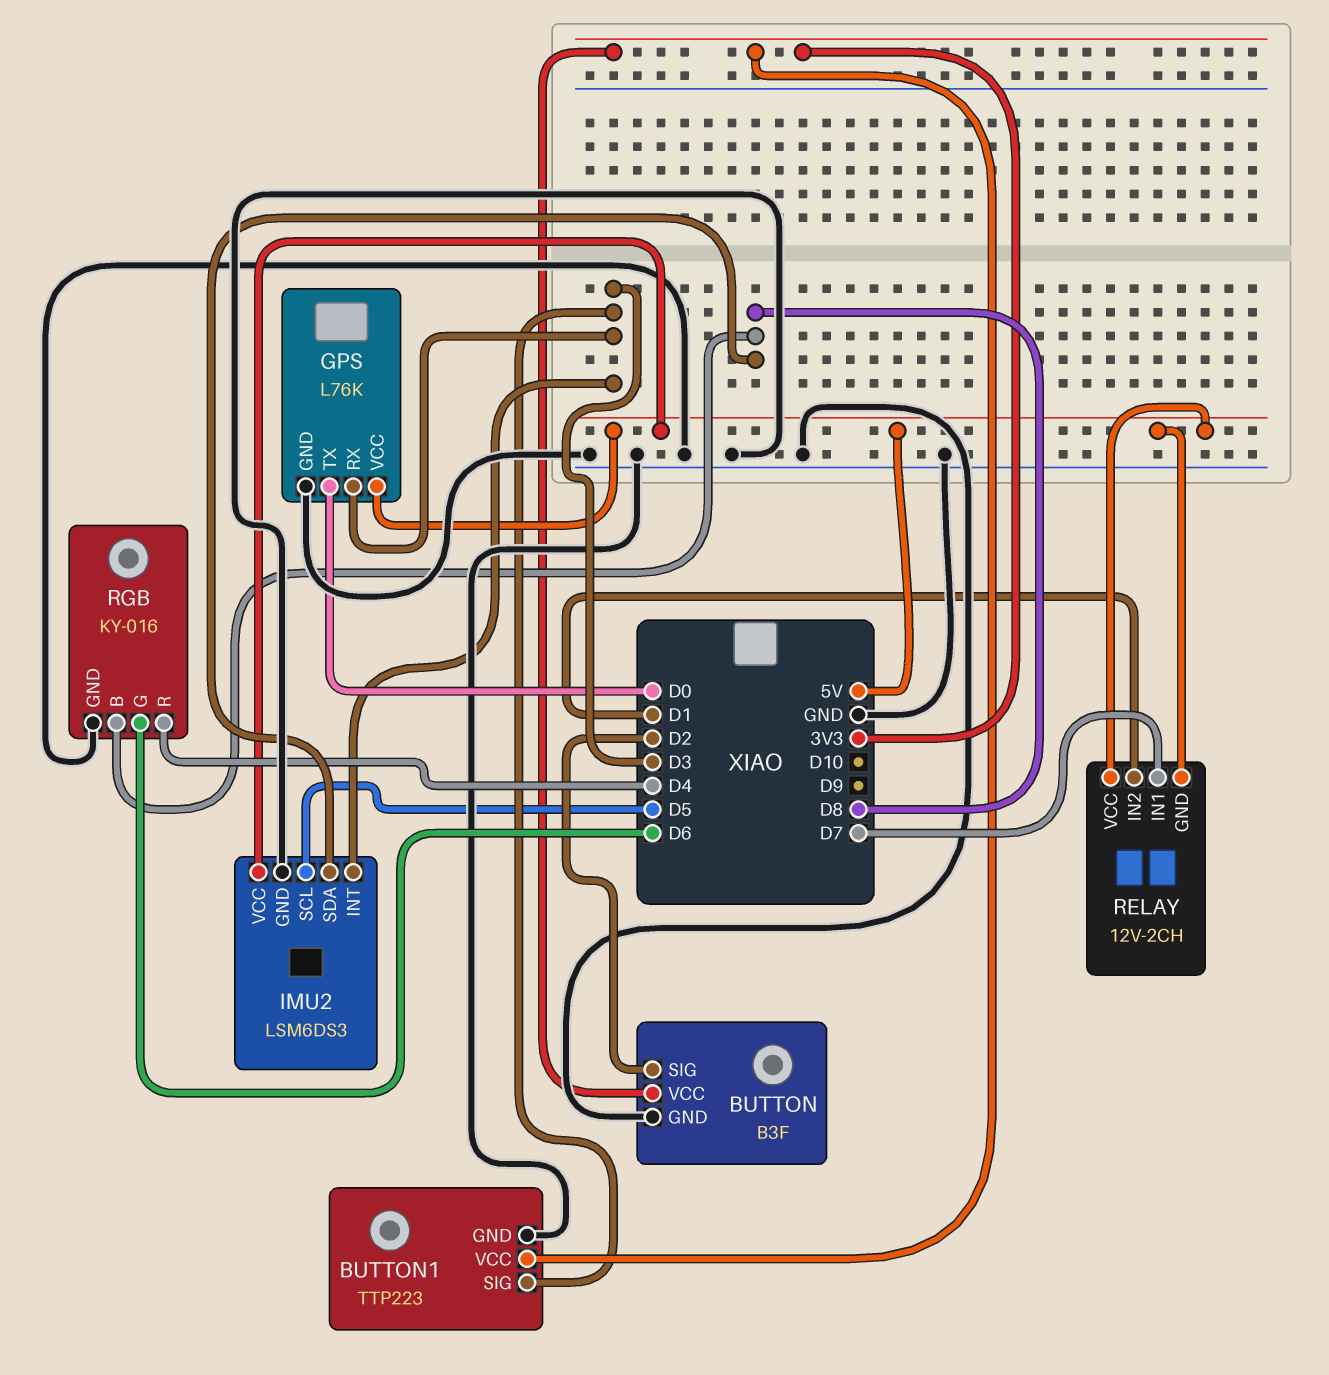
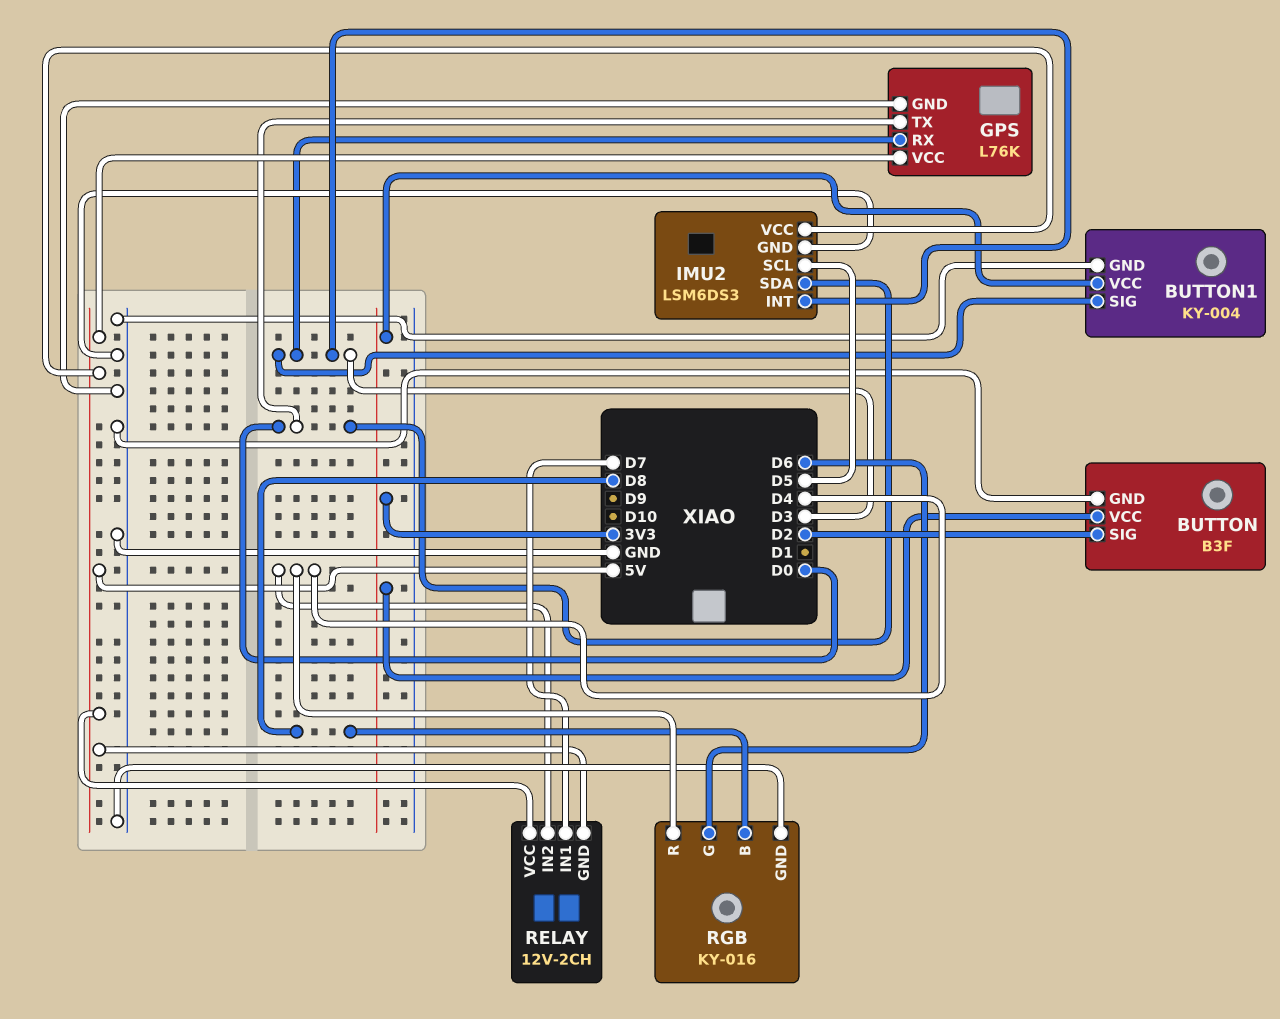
BUTTON1: TTP223 -> KY-004
IMU2 pin SDA: D8 -> D0
RELAY pin IN2: D1 -> D4

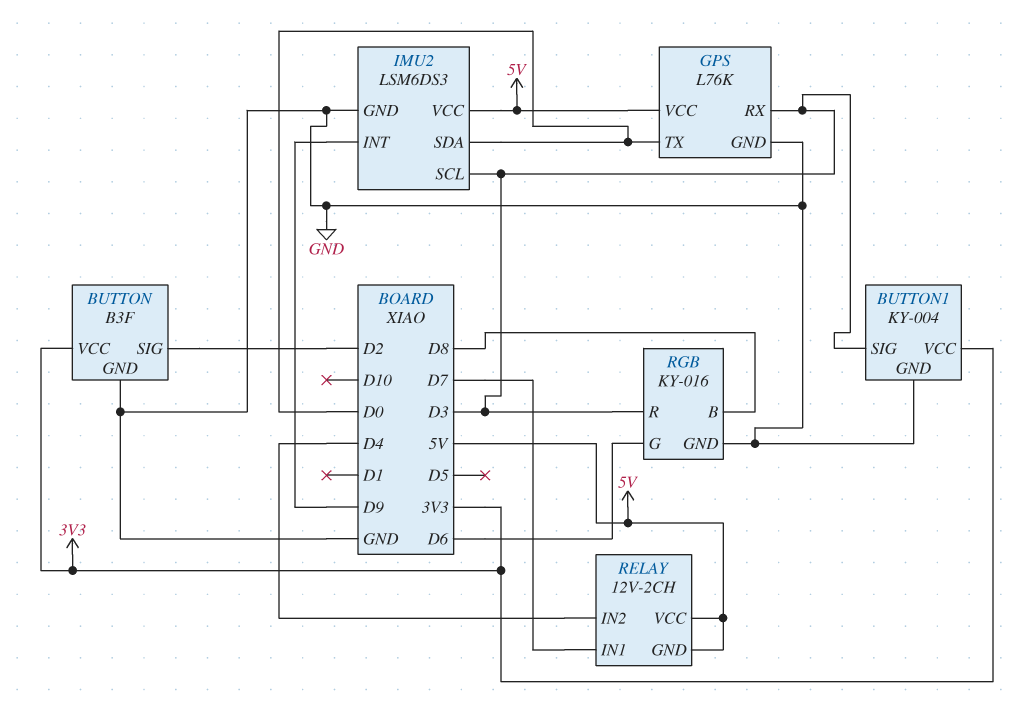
IMU2 pin INT: D3 -> D9
IMU2 pin SCL: D5 -> D3
RGB pin R: D4 -> D3

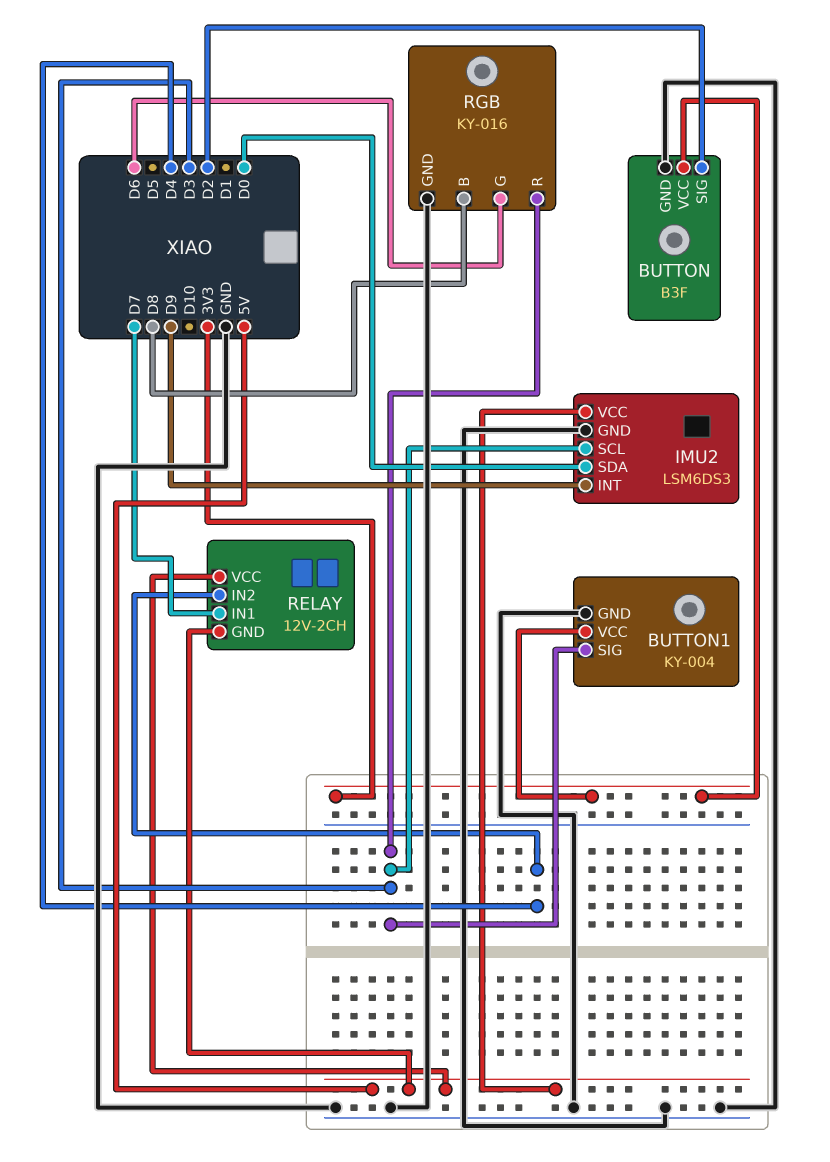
GPS: L76K -> none
GPS pin GND: GND -> none
GPS pin RX: D3 -> none
GPS pin TX: D0 -> none
GPS pin VCC: 5V -> none

